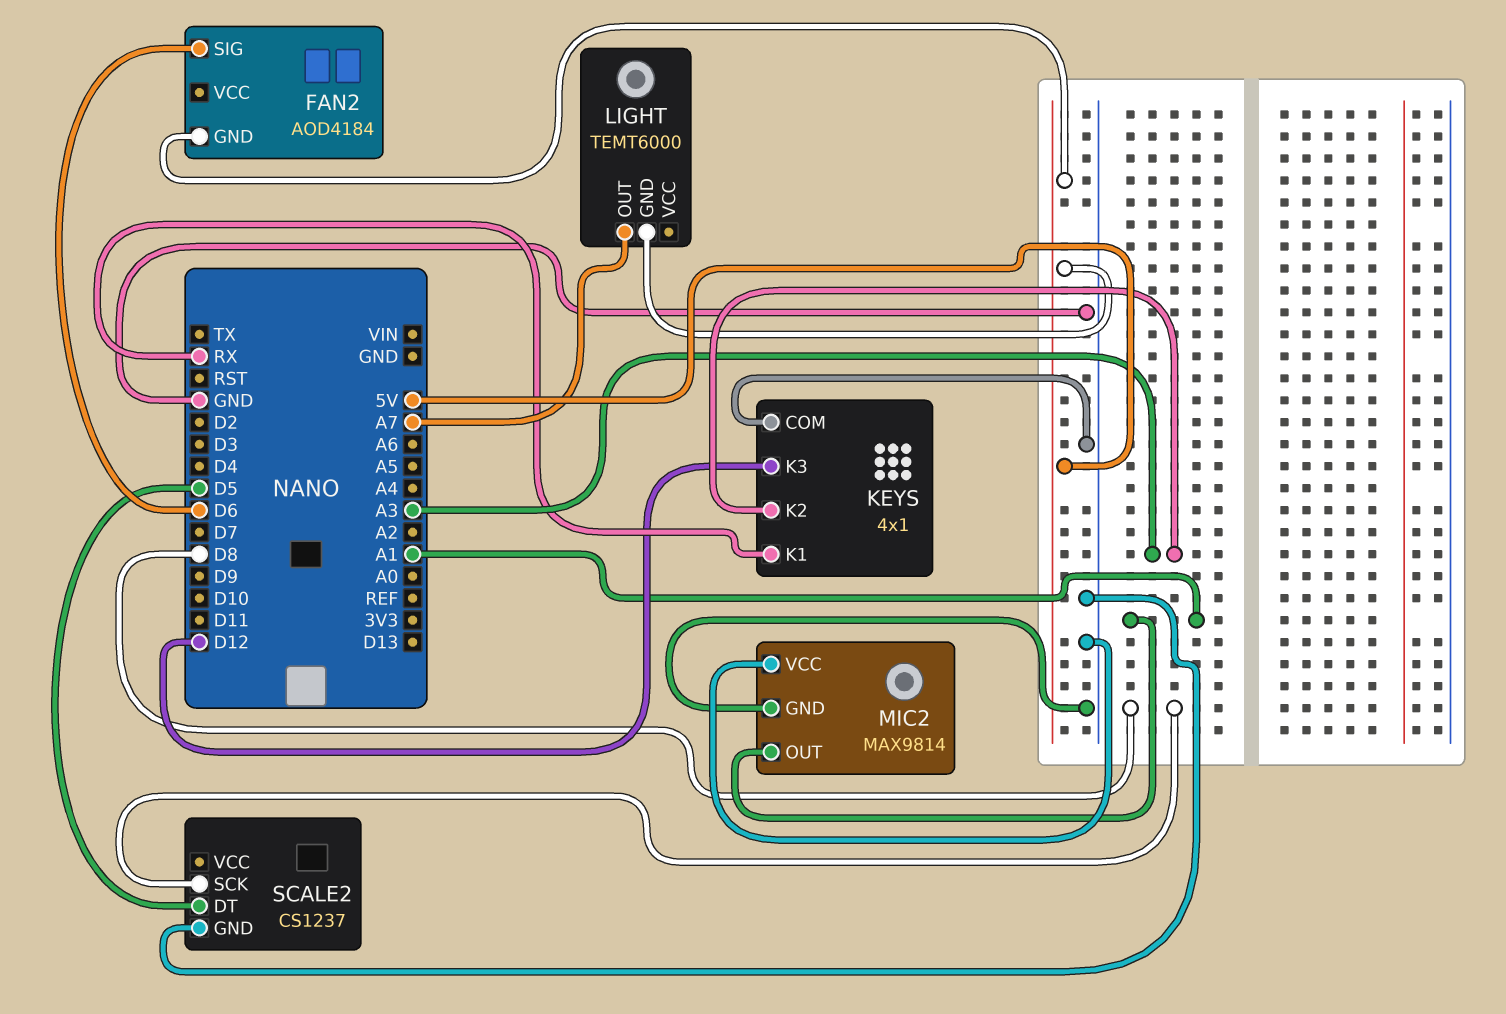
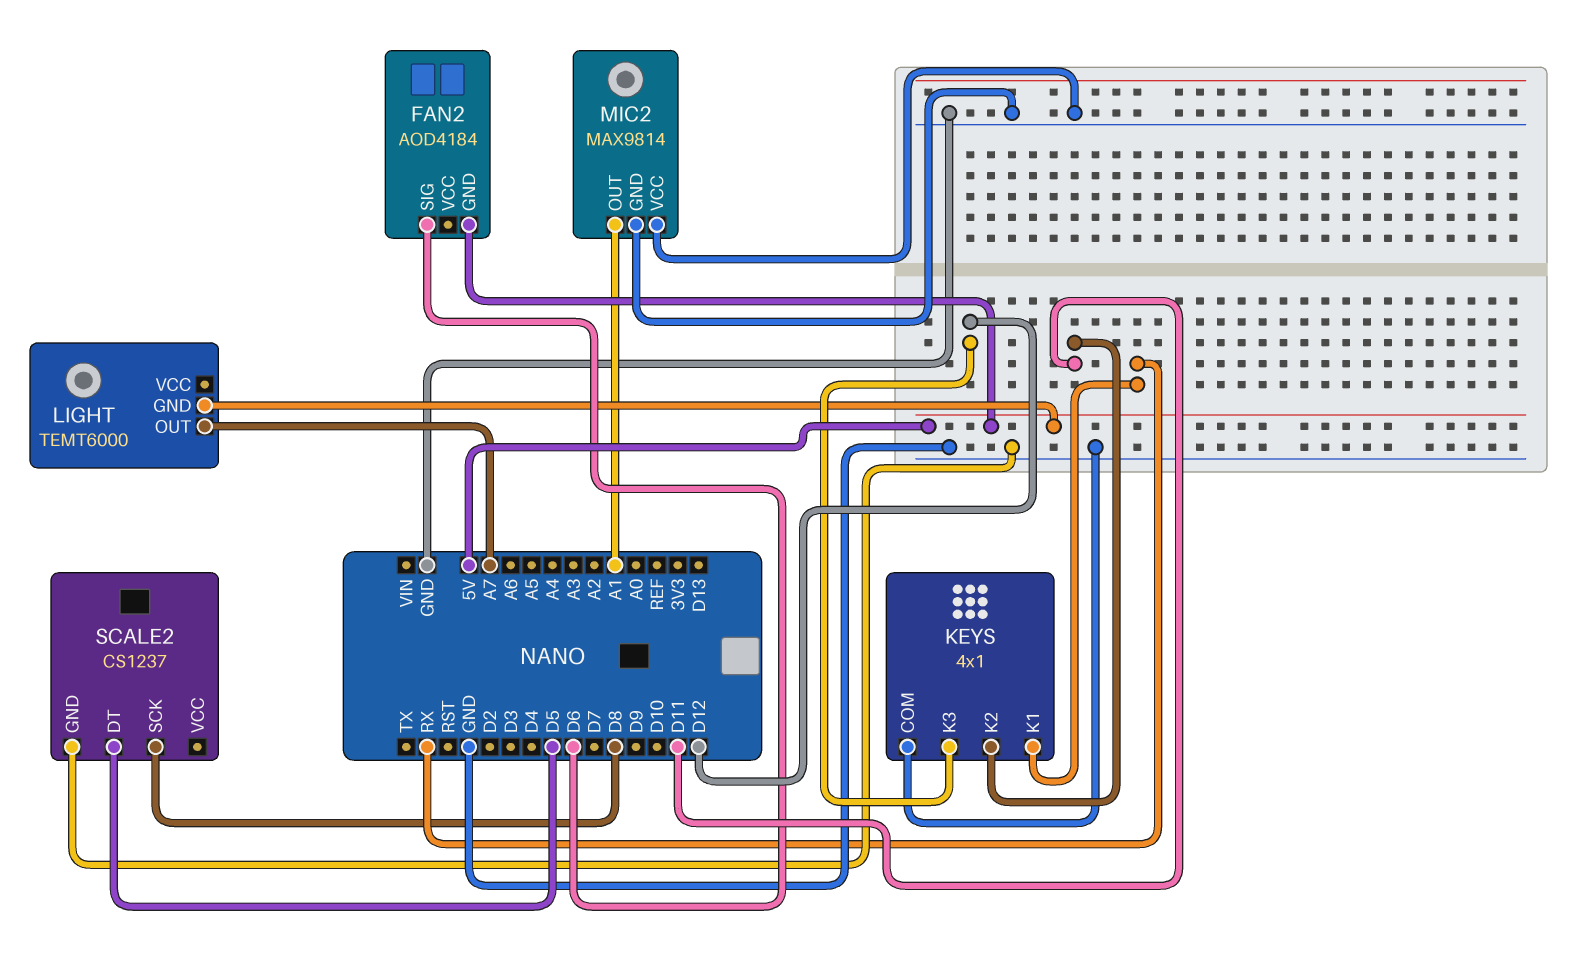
KEYS pin K2: A3 -> D11

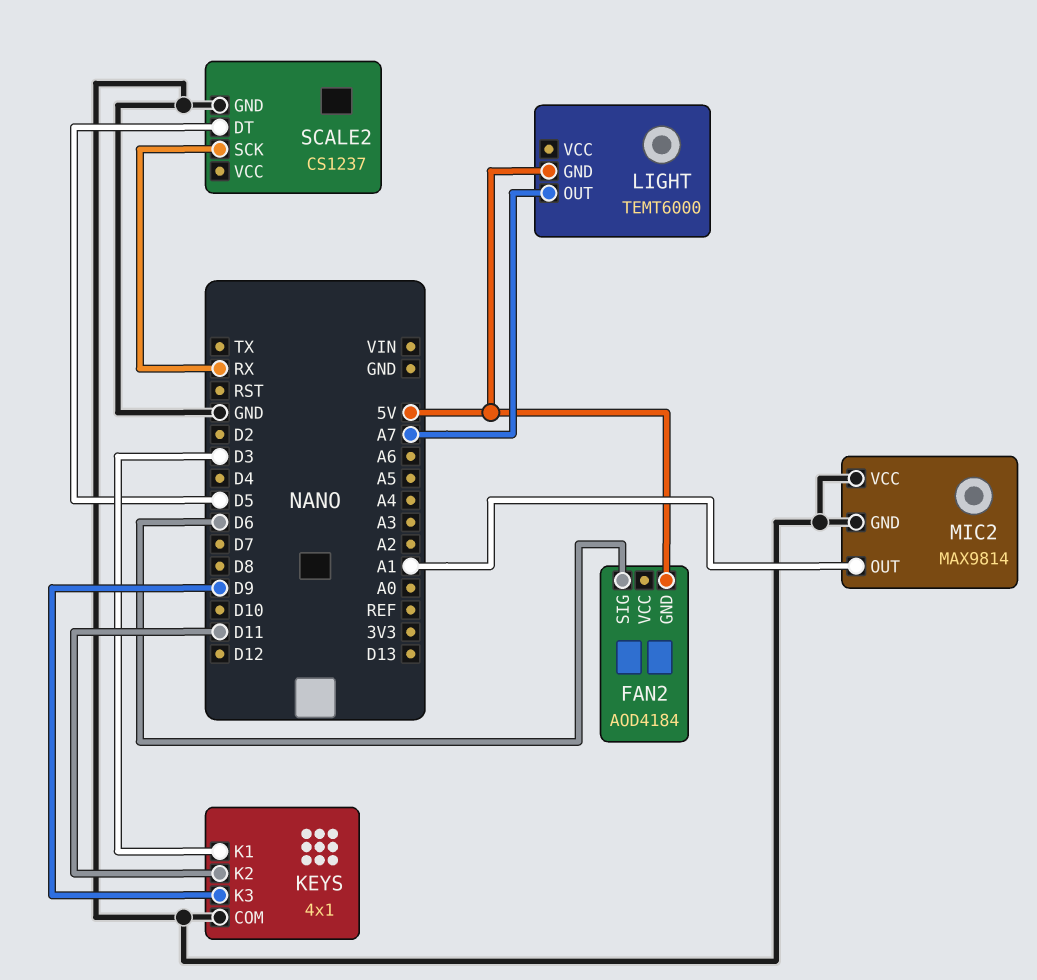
KEYS pin K1: RX -> D3
KEYS pin K3: D12 -> D9
SCALE2 pin SCK: D8 -> RX

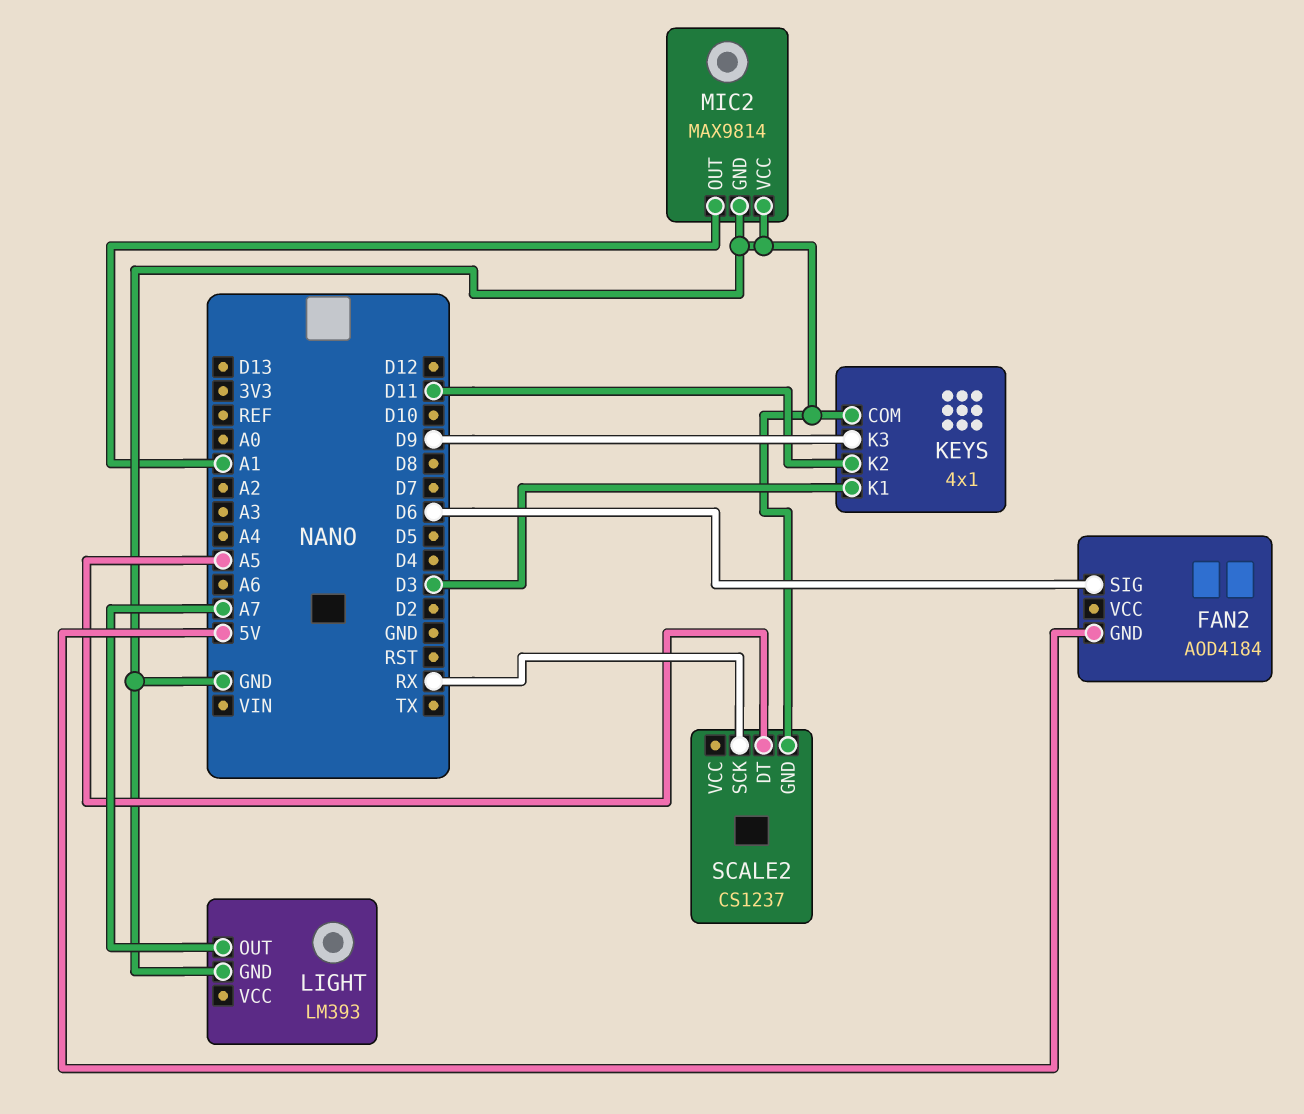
LIGHT: TEMT6000 -> LM393
LIGHT pin GND: 5V -> GND
SCALE2 pin DT: D5 -> A5

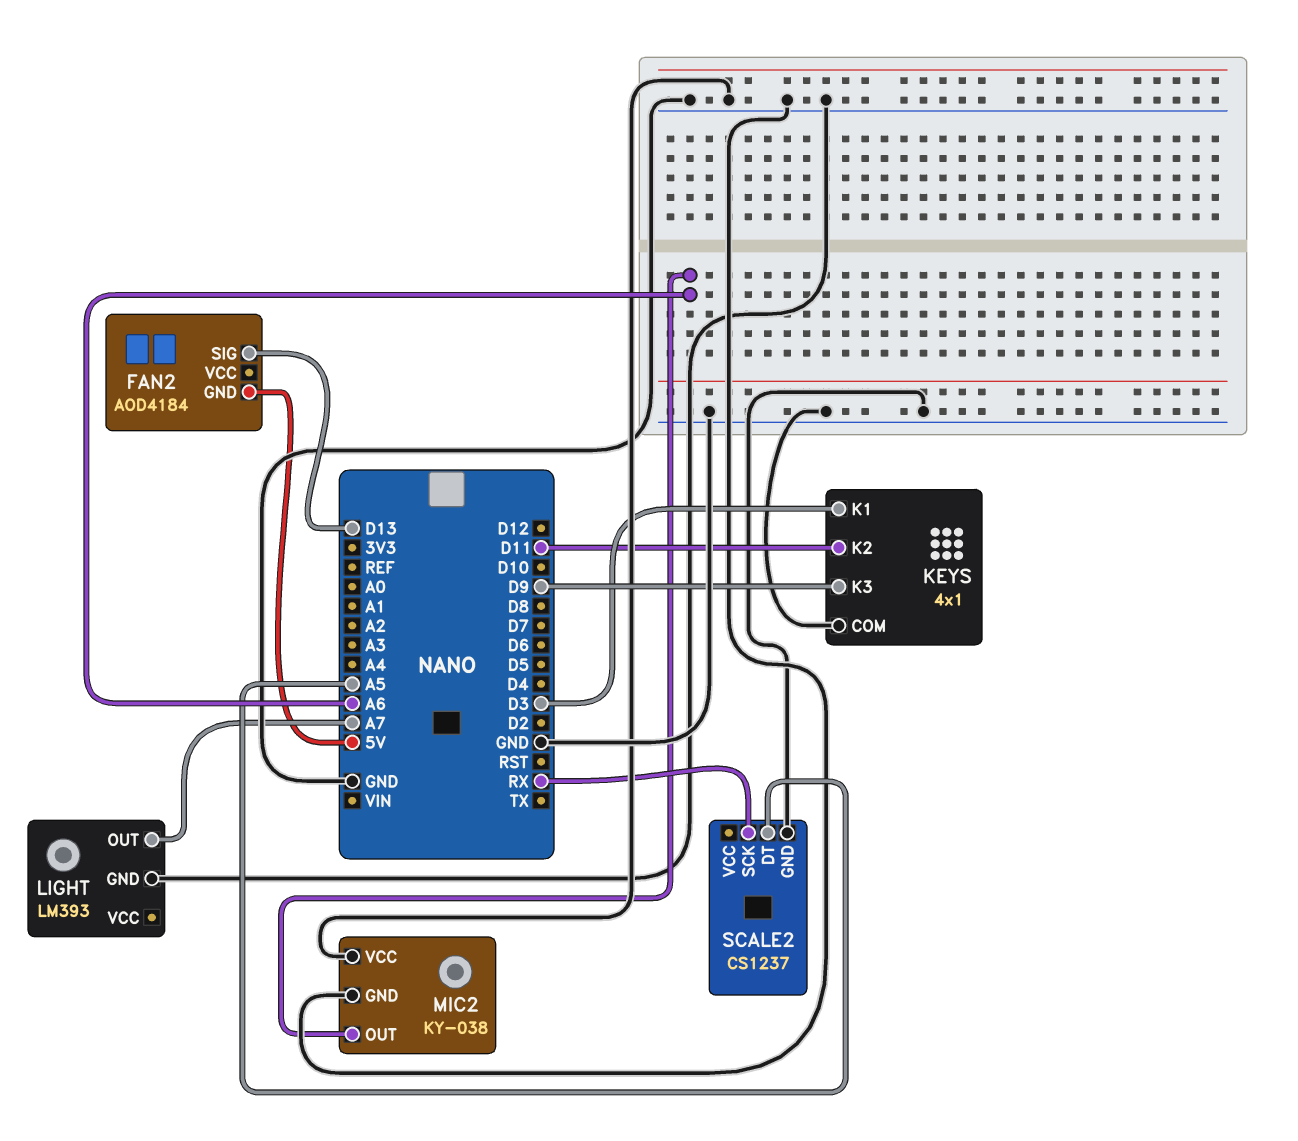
FAN2 pin SIG: D6 -> D13
MIC2: MAX9814 -> KY-038
MIC2 pin OUT: A1 -> A6

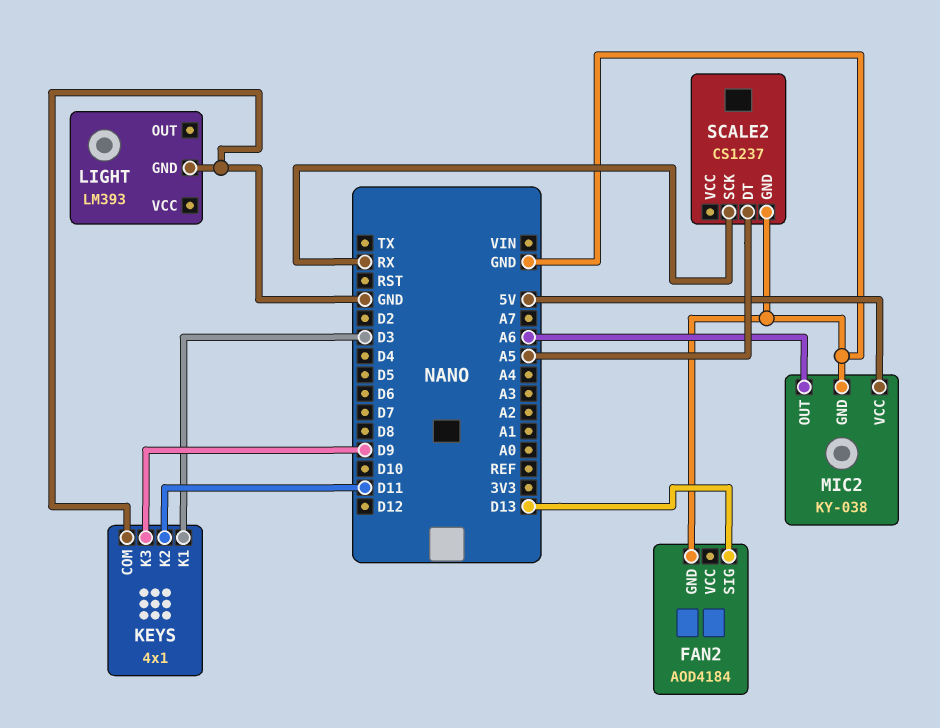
FAN2 pin GND: 5V -> GND
LIGHT pin OUT: A7 -> none
MIC2 pin VCC: GND -> 5V

